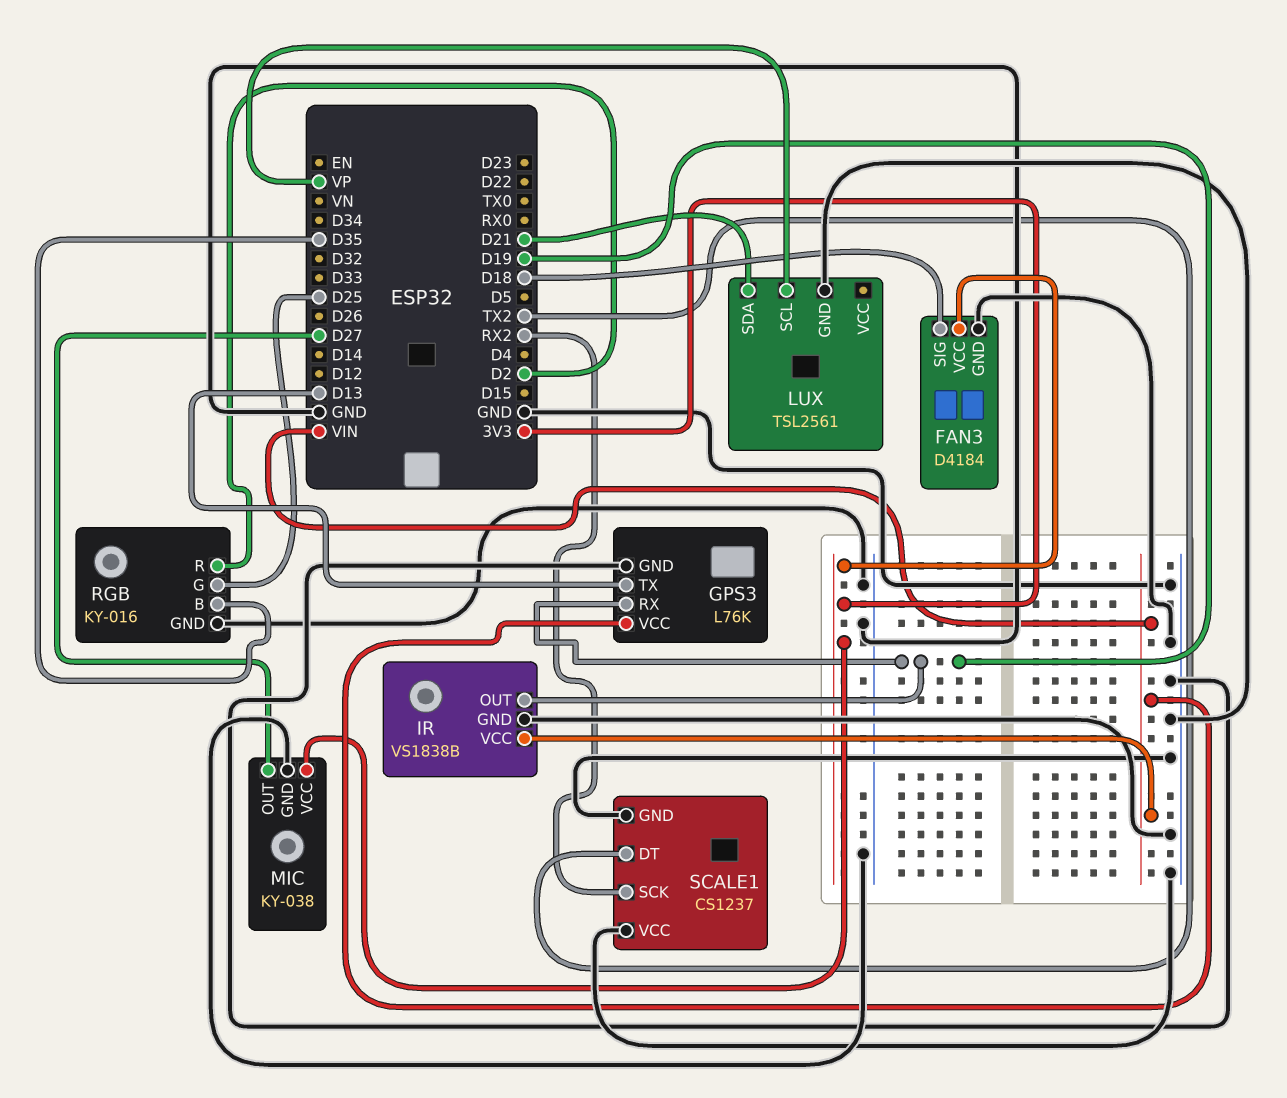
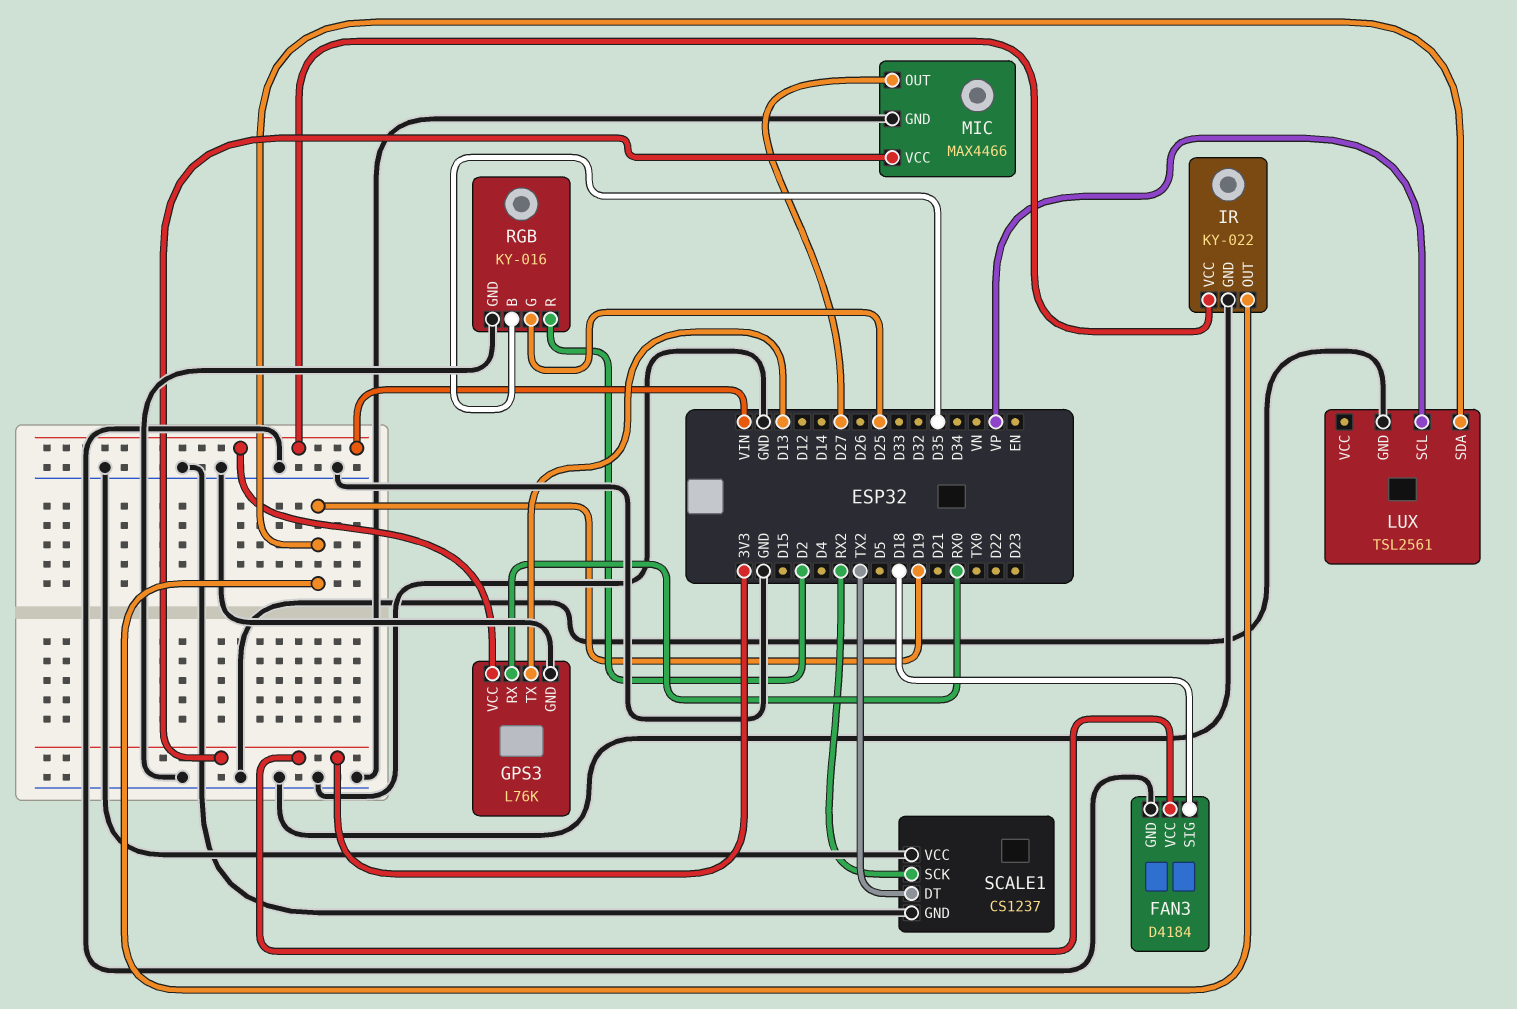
GPS3 pin RX: D19 -> RX0
IR: VS1838B -> KY-022
LUX pin SDA: D21 -> D19
MIC: KY-038 -> MAX4466

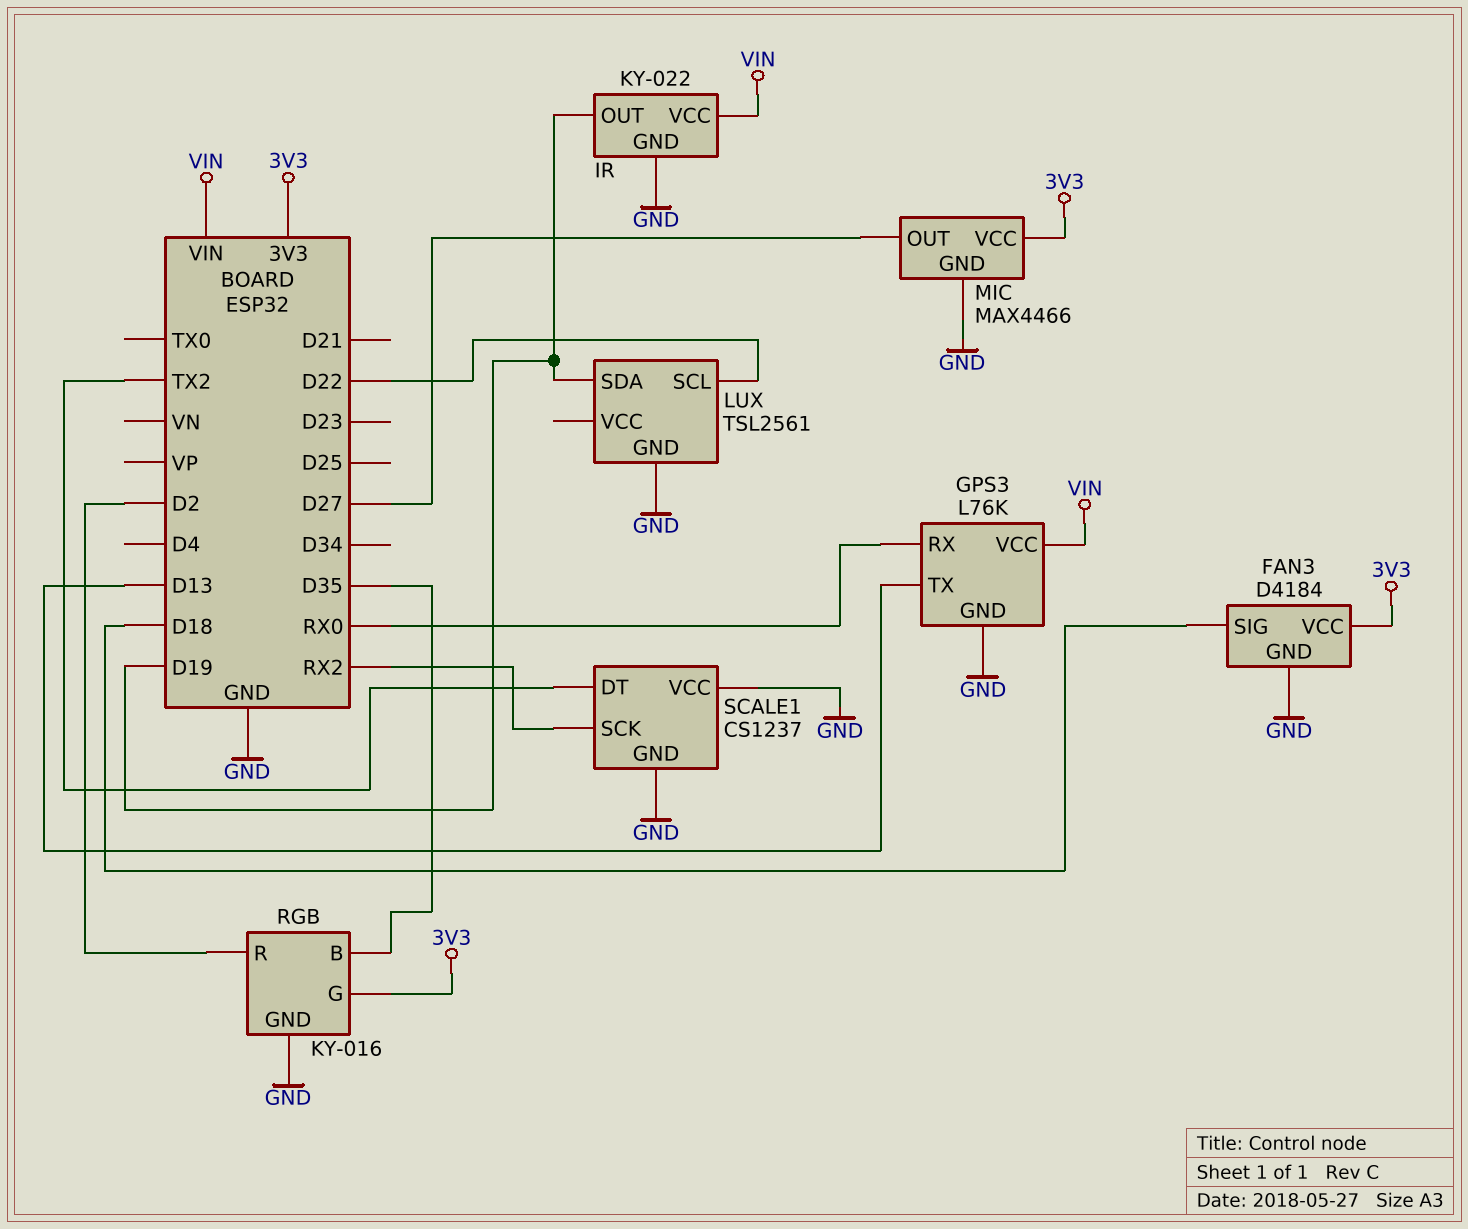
LUX pin SCL: VP -> D22
RGB pin G: D25 -> 3V3

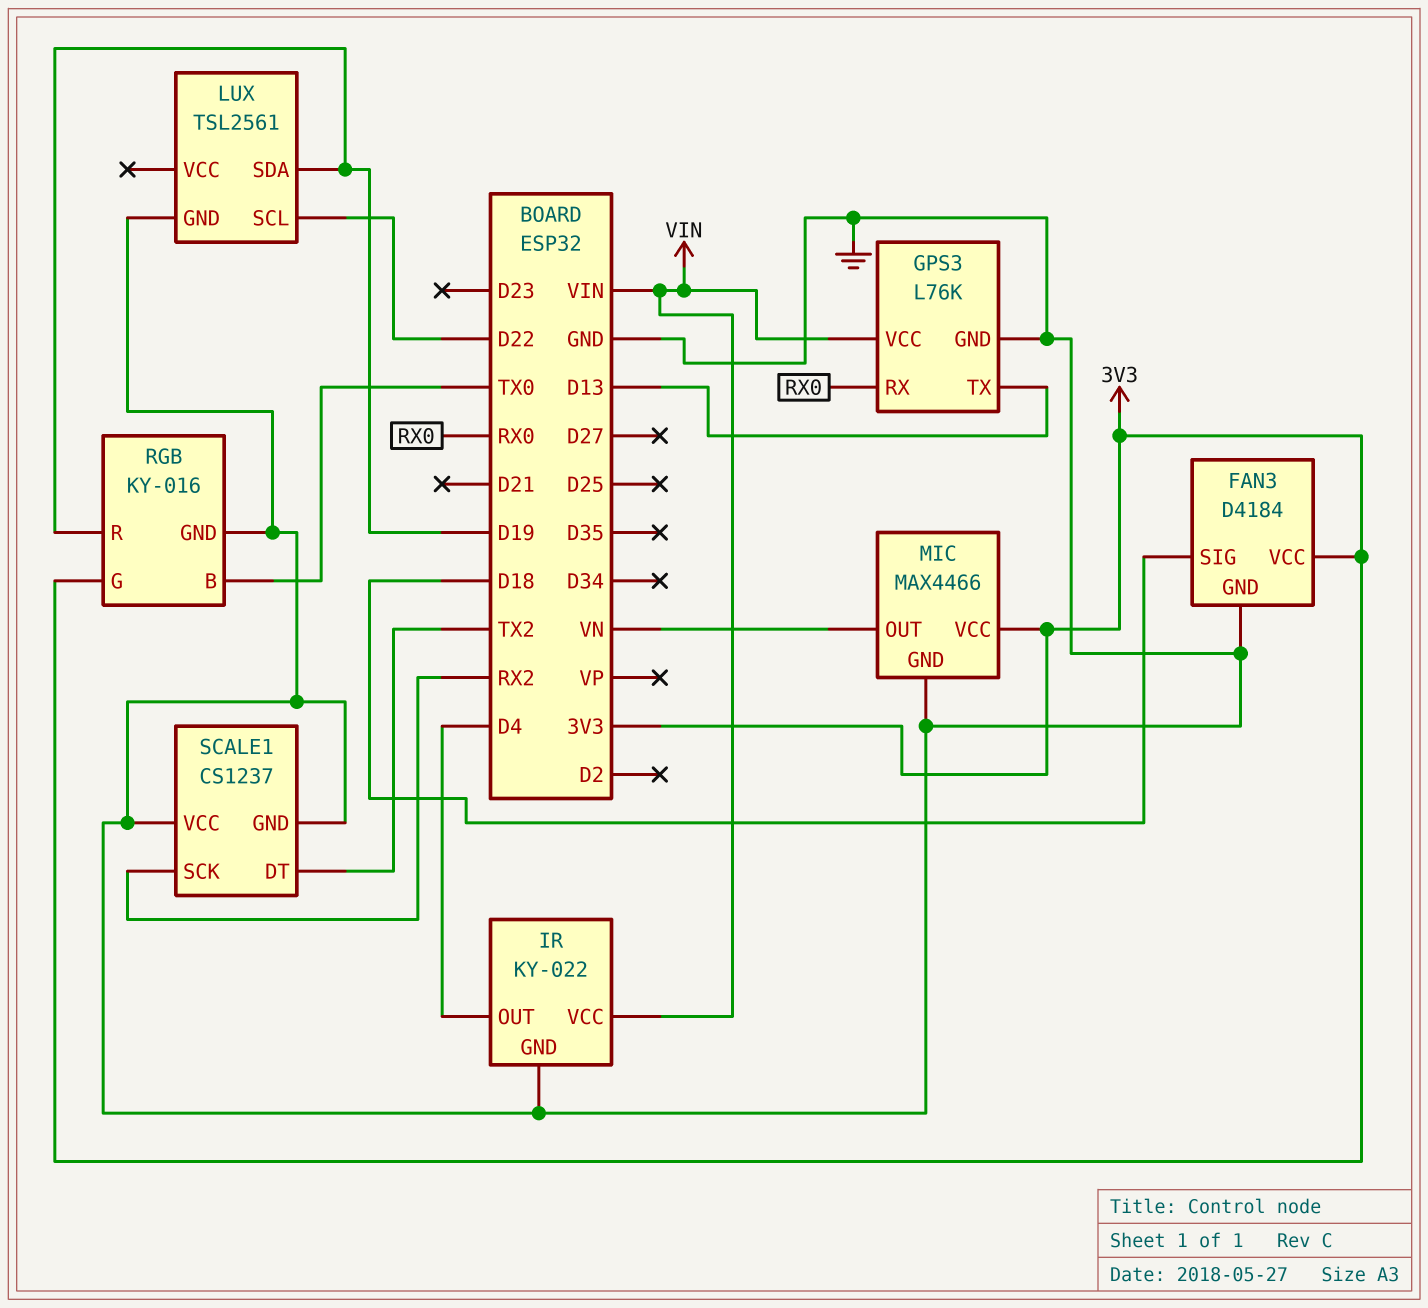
IR pin OUT: D19 -> D4
MIC pin OUT: D27 -> VN
RGB pin B: D35 -> TX0
RGB pin R: D2 -> D19

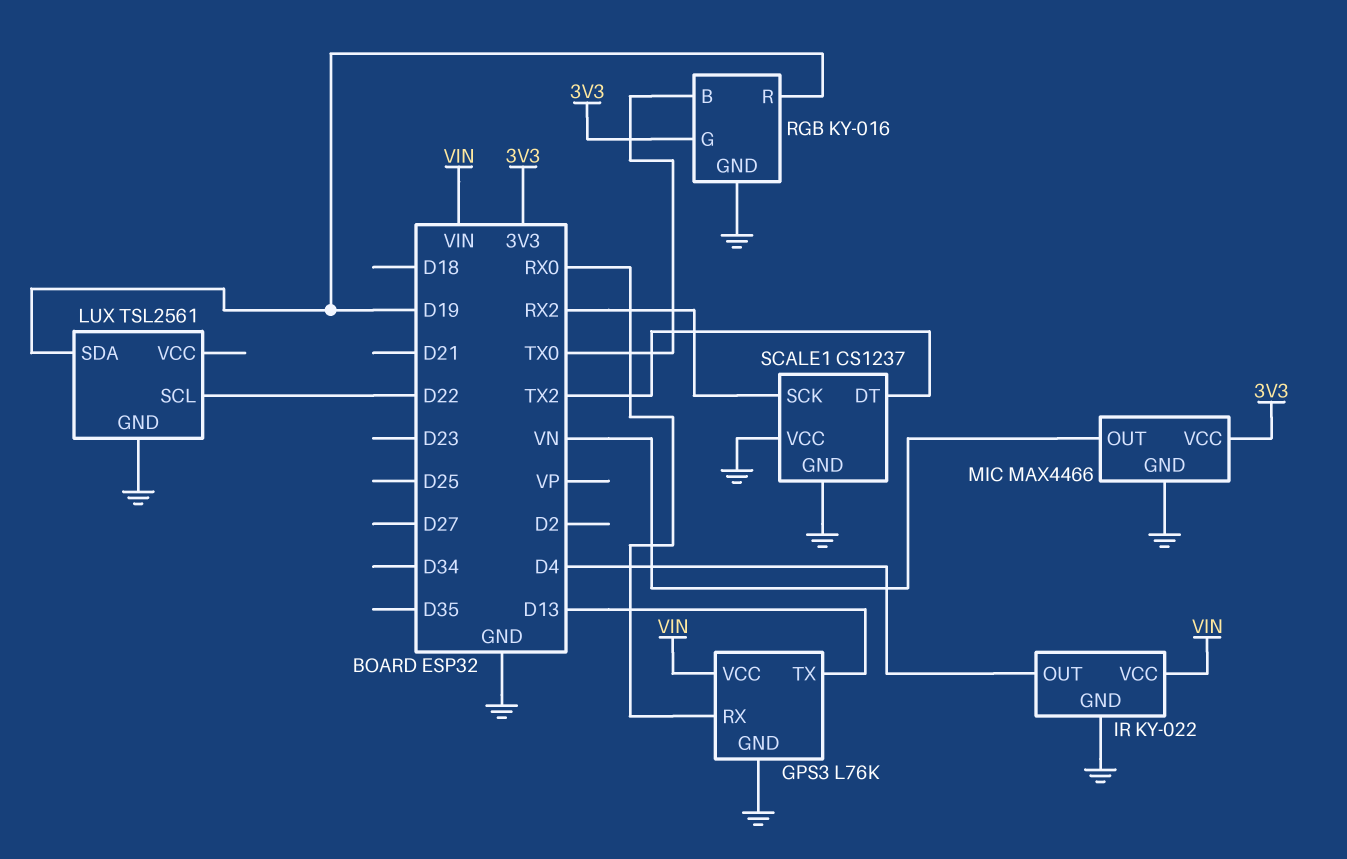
FAN3: D4184 -> none
FAN3 pin GND: GND -> none
FAN3 pin SIG: D18 -> none
FAN3 pin VCC: 3V3 -> none

